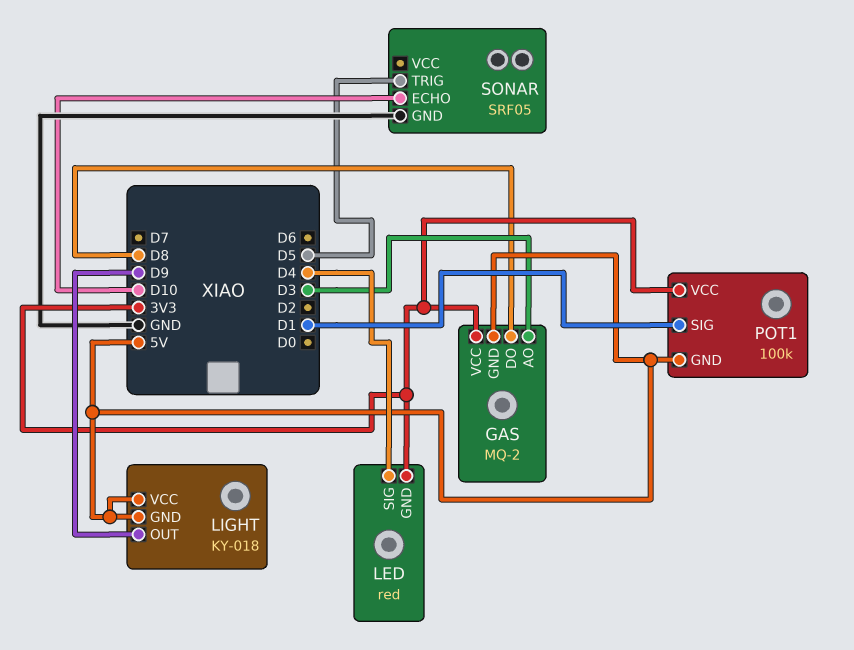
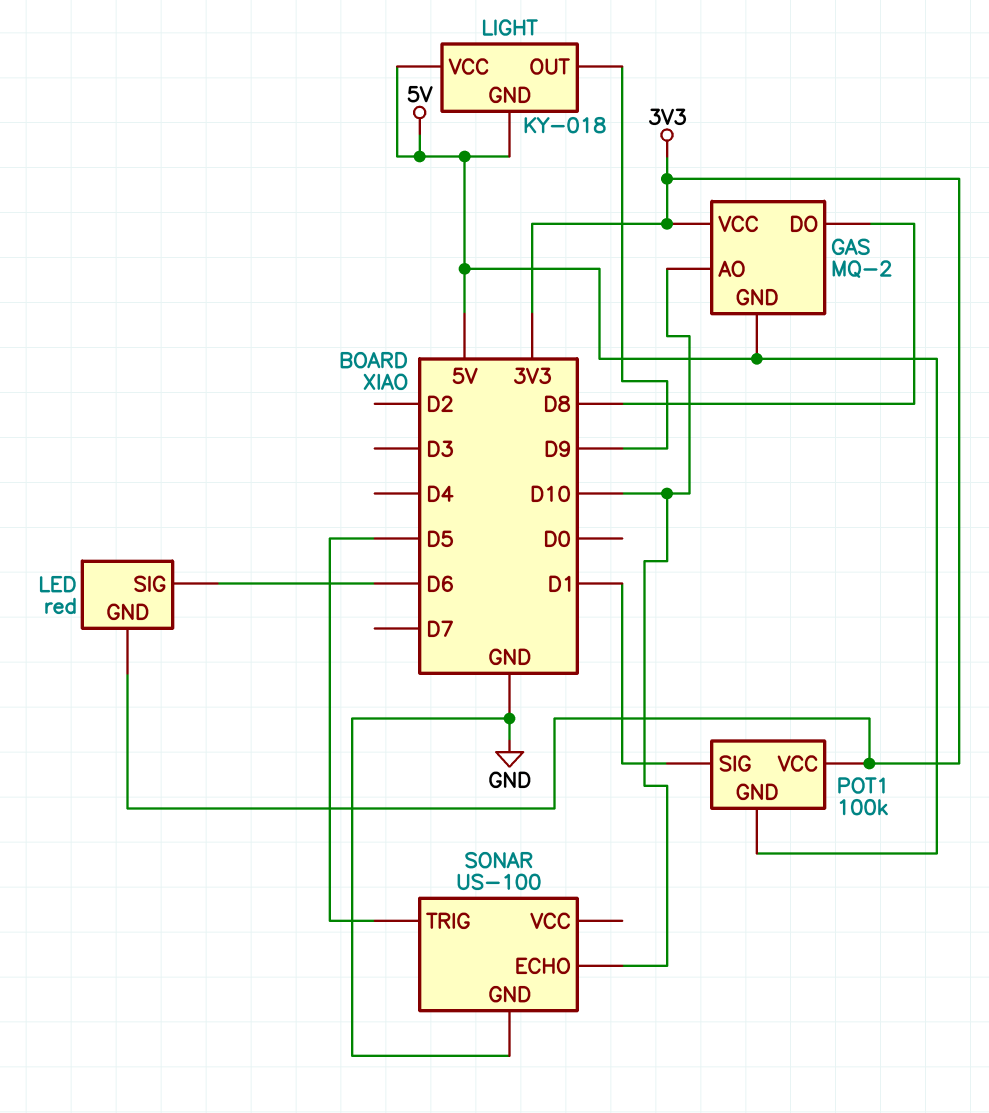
GAS pin AO: D3 -> D10
LED pin SIG: D4 -> D6
SONAR: SRF05 -> US-100

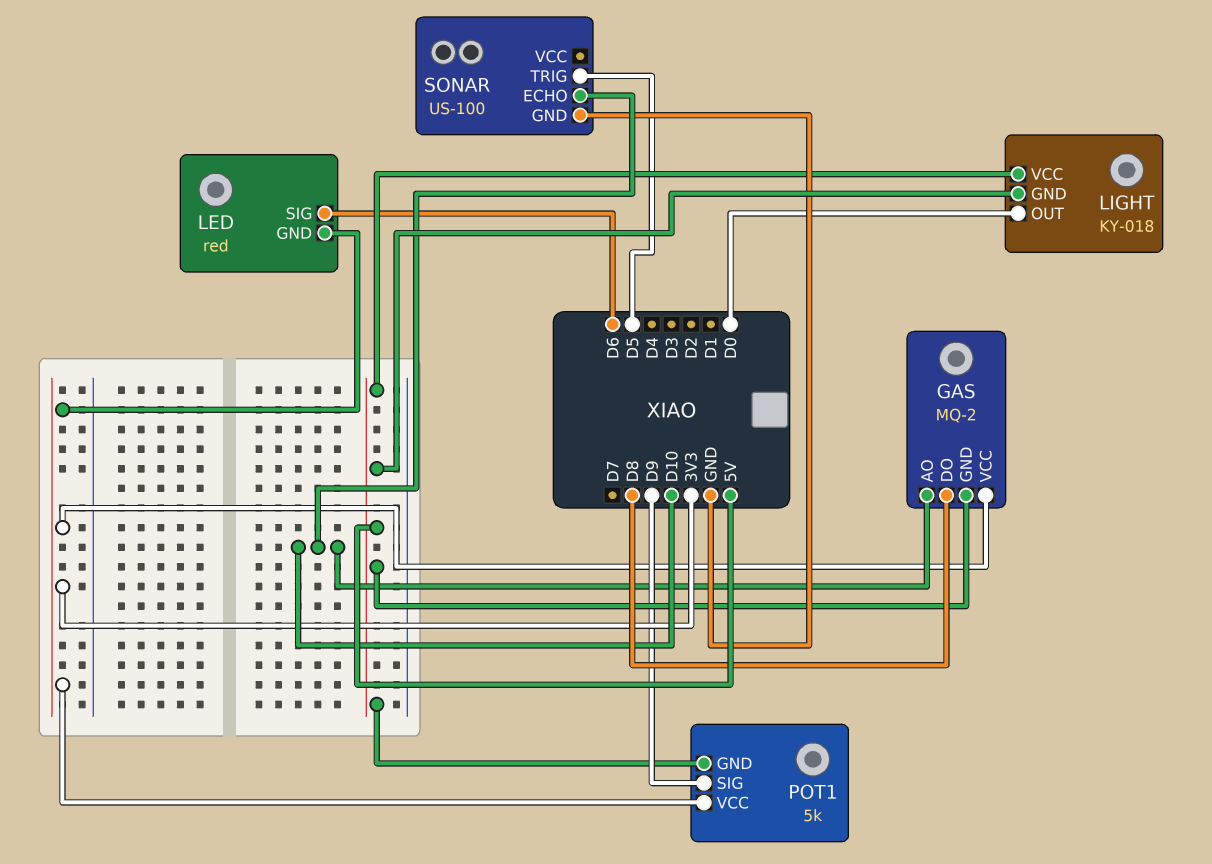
LIGHT pin OUT: D9 -> D0
POT1: 100k -> 5k
POT1 pin SIG: D1 -> D9

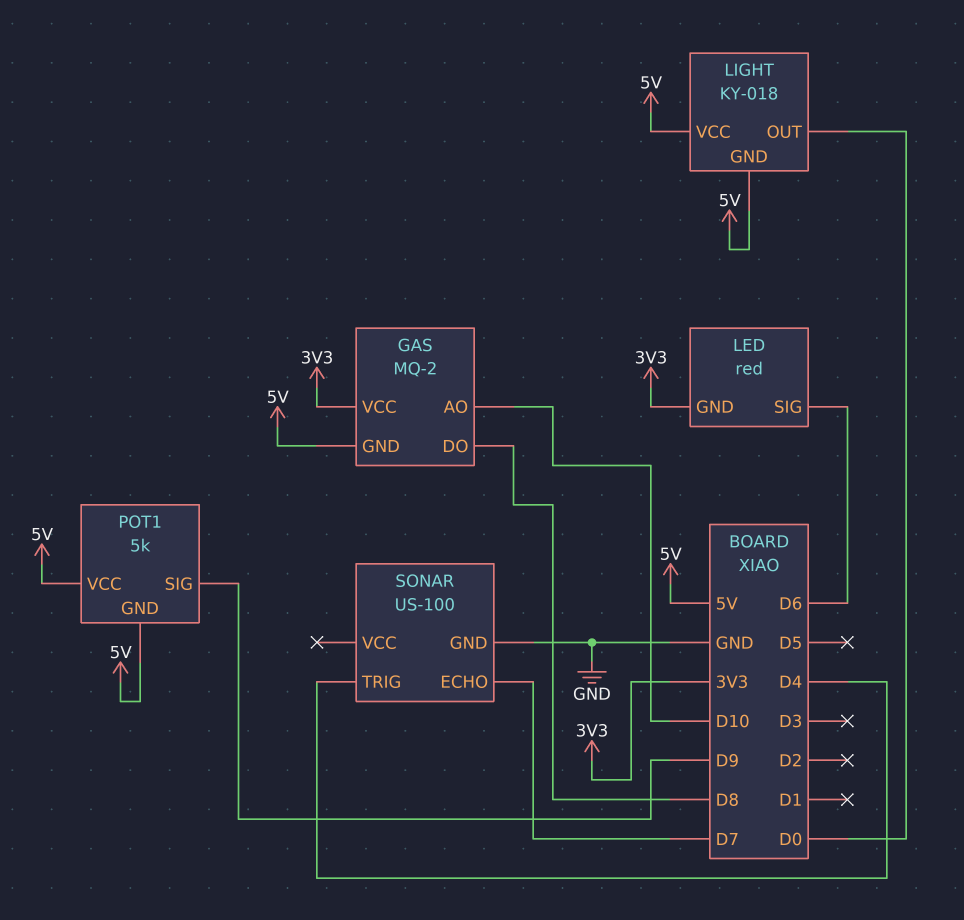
POT1 pin VCC: 3V3 -> 5V
SONAR pin ECHO: D10 -> D7
SONAR pin TRIG: D5 -> D4

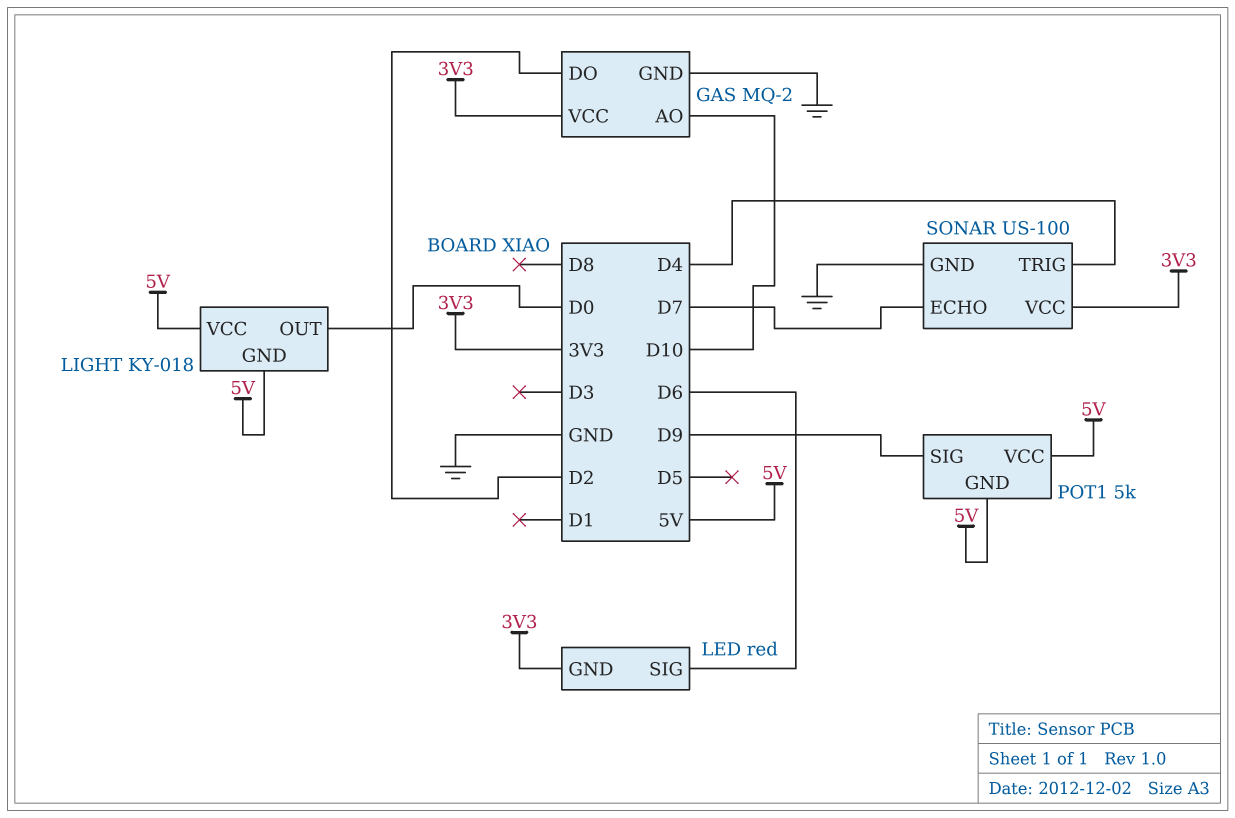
GAS pin DO: D8 -> D2
GAS pin GND: 5V -> GND
SONAR pin VCC: none -> 3V3

